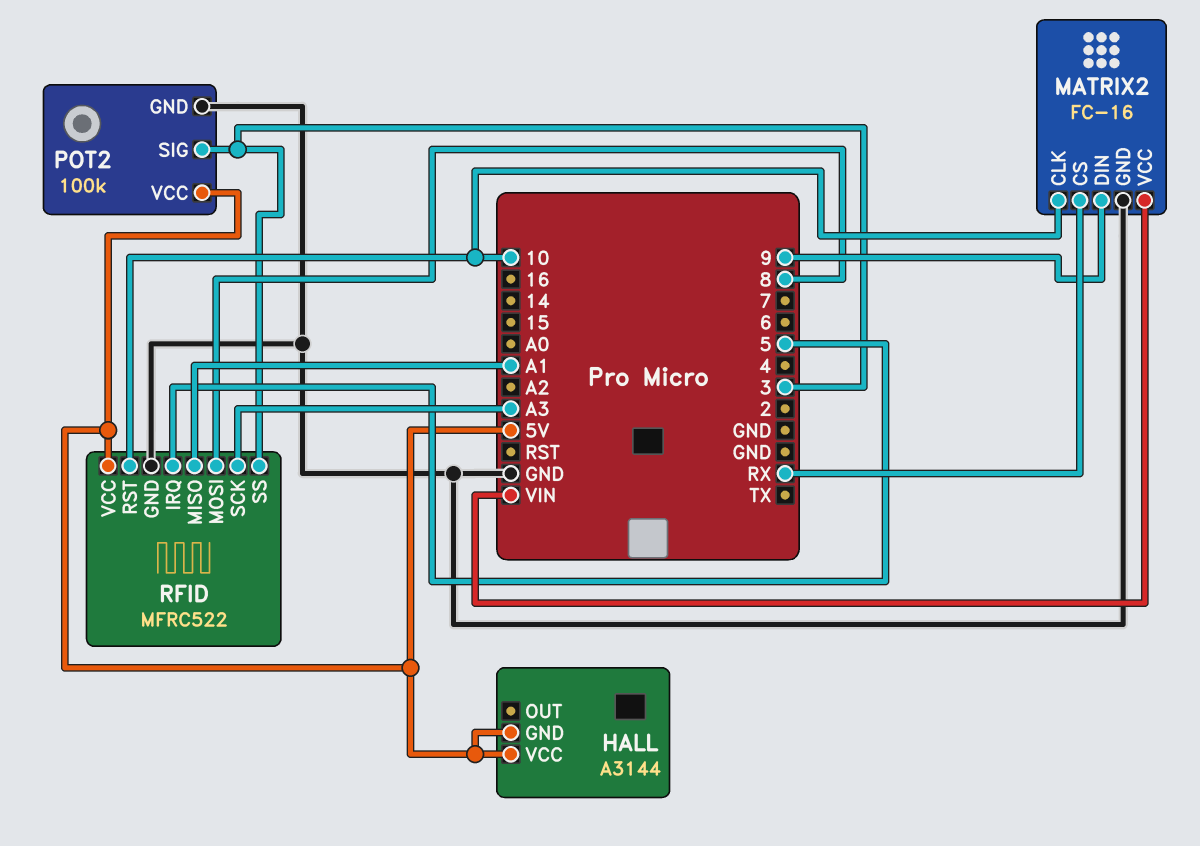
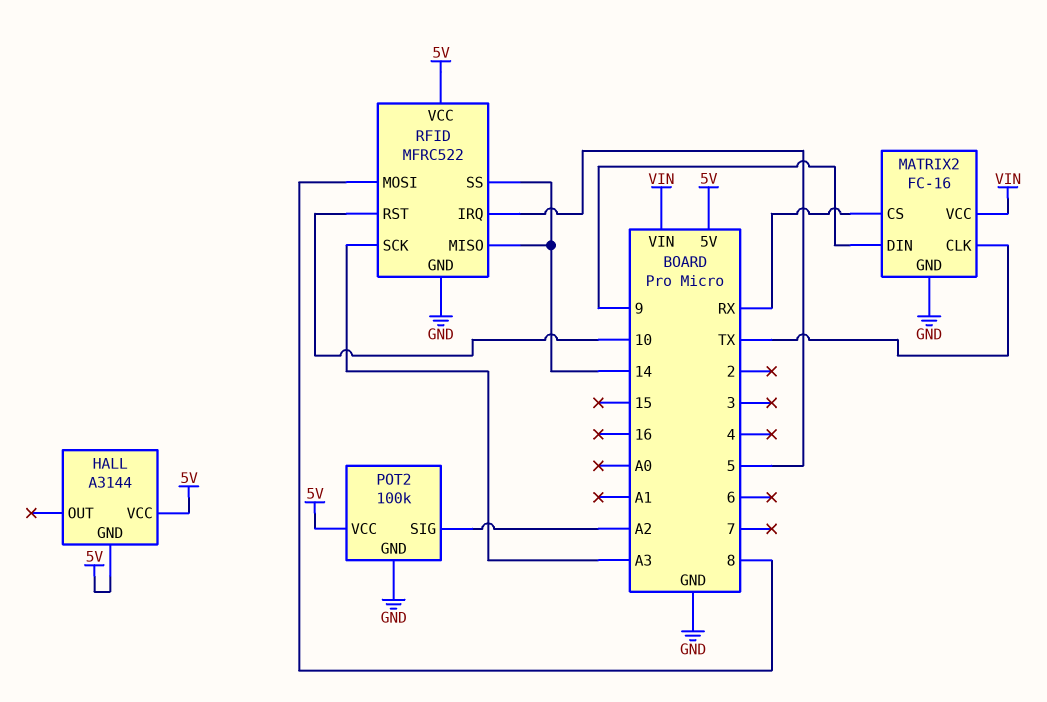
MATRIX2 pin CLK: 10 -> TX
POT2 pin SIG: 3 -> A2
RFID pin MISO: A1 -> 14
RFID pin SS: 3 -> 14

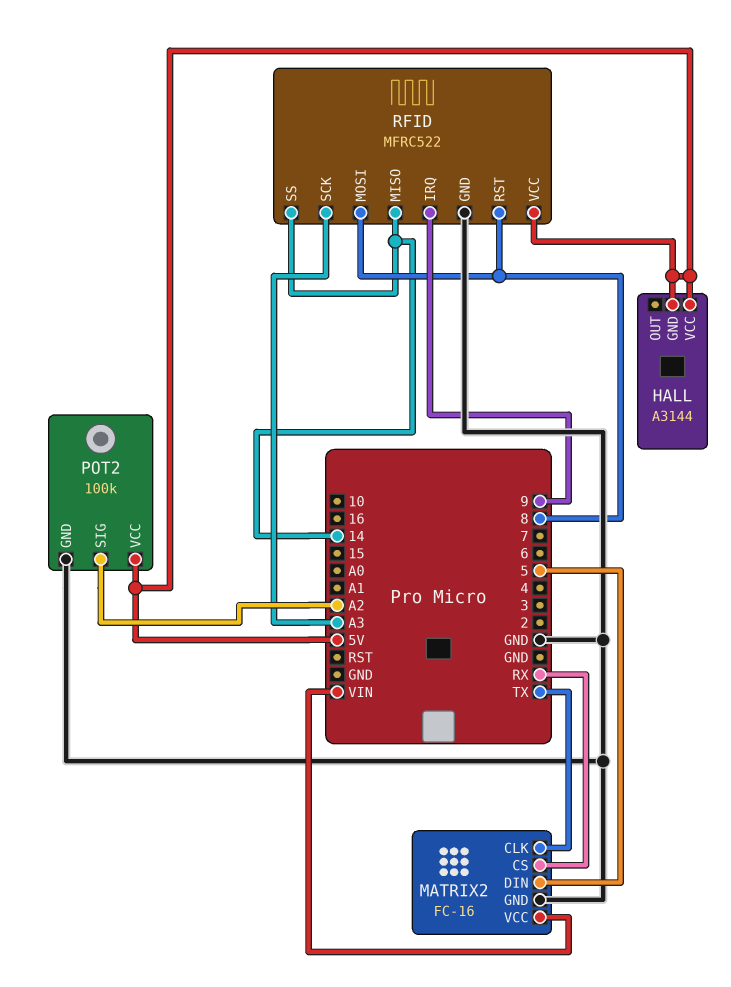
MATRIX2 pin DIN: 9 -> 5
RFID pin IRQ: 5 -> 9
RFID pin RST: 10 -> 8

